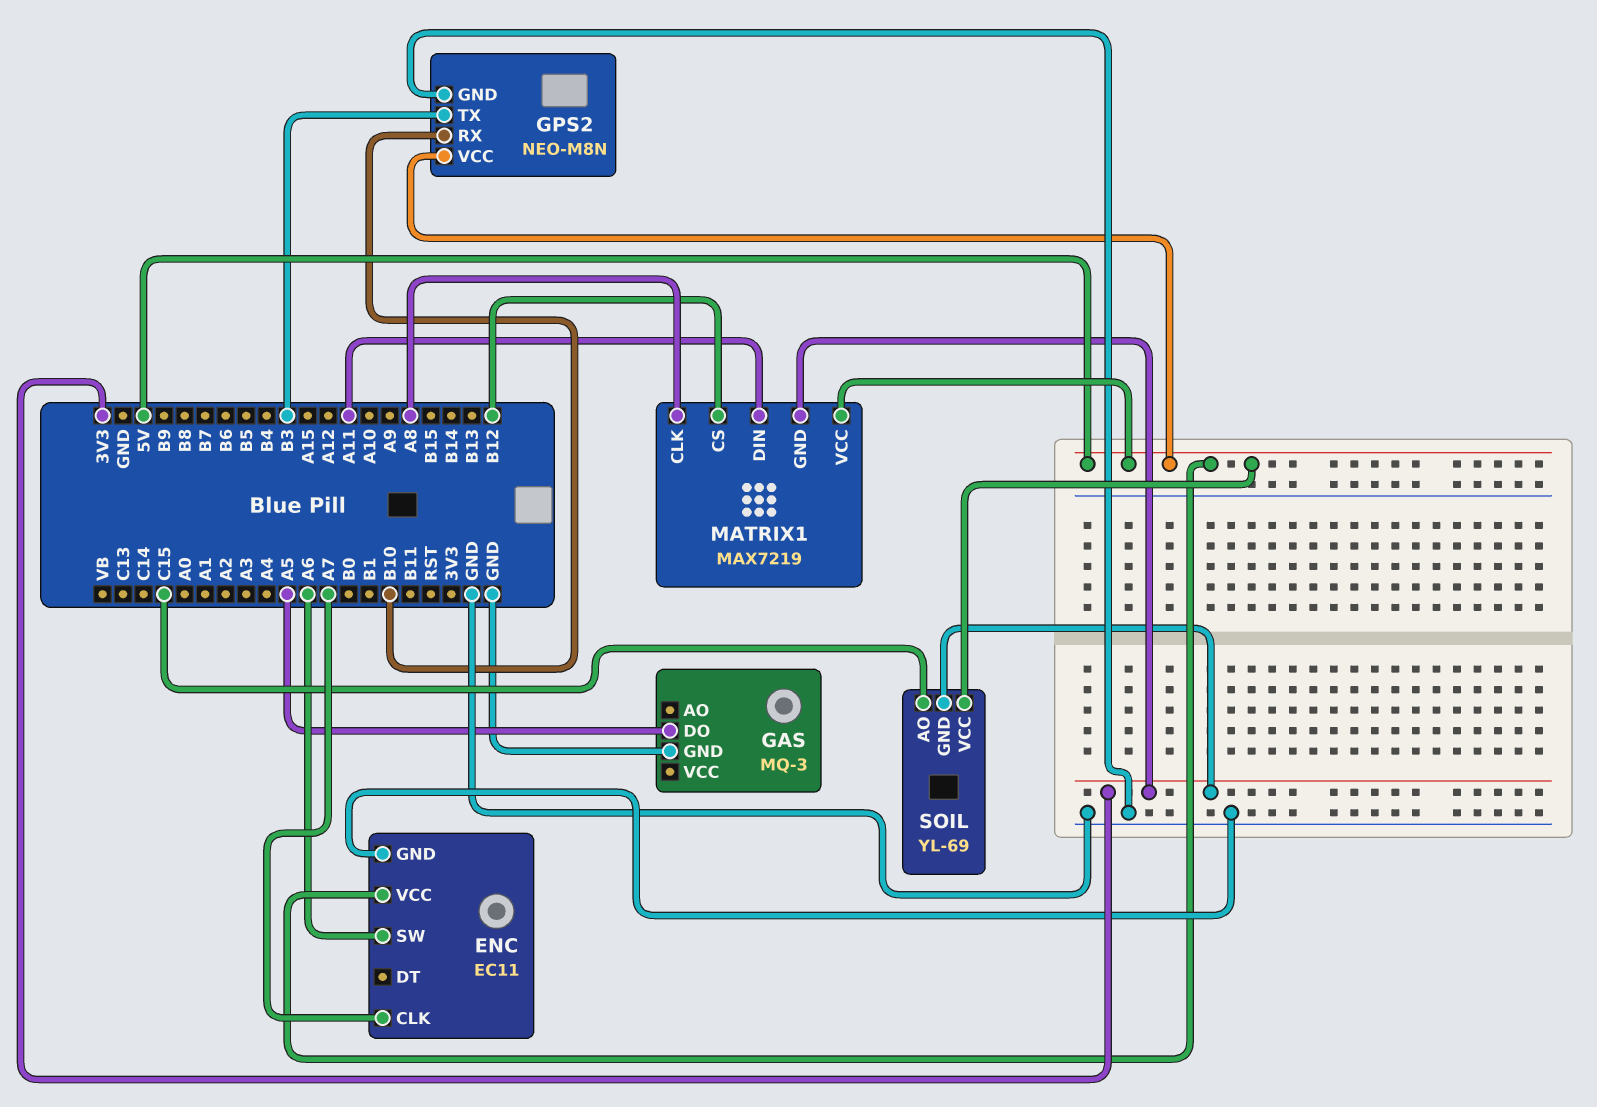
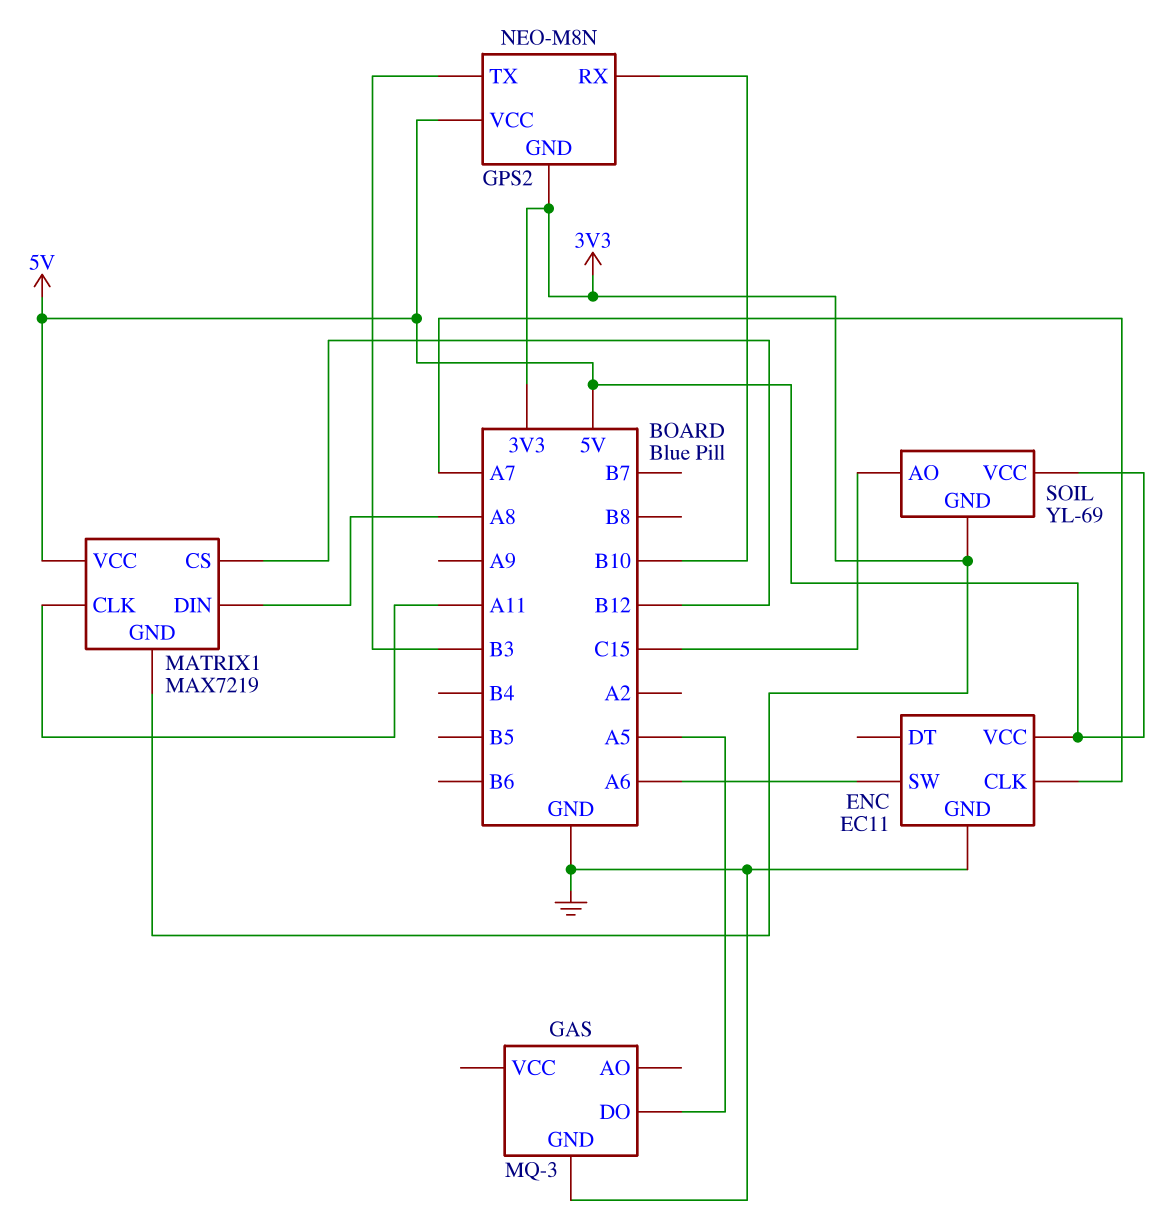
GPS2 pin GND: GND -> 3V3
MATRIX1 pin CLK: A8 -> A11
MATRIX1 pin DIN: A11 -> A8

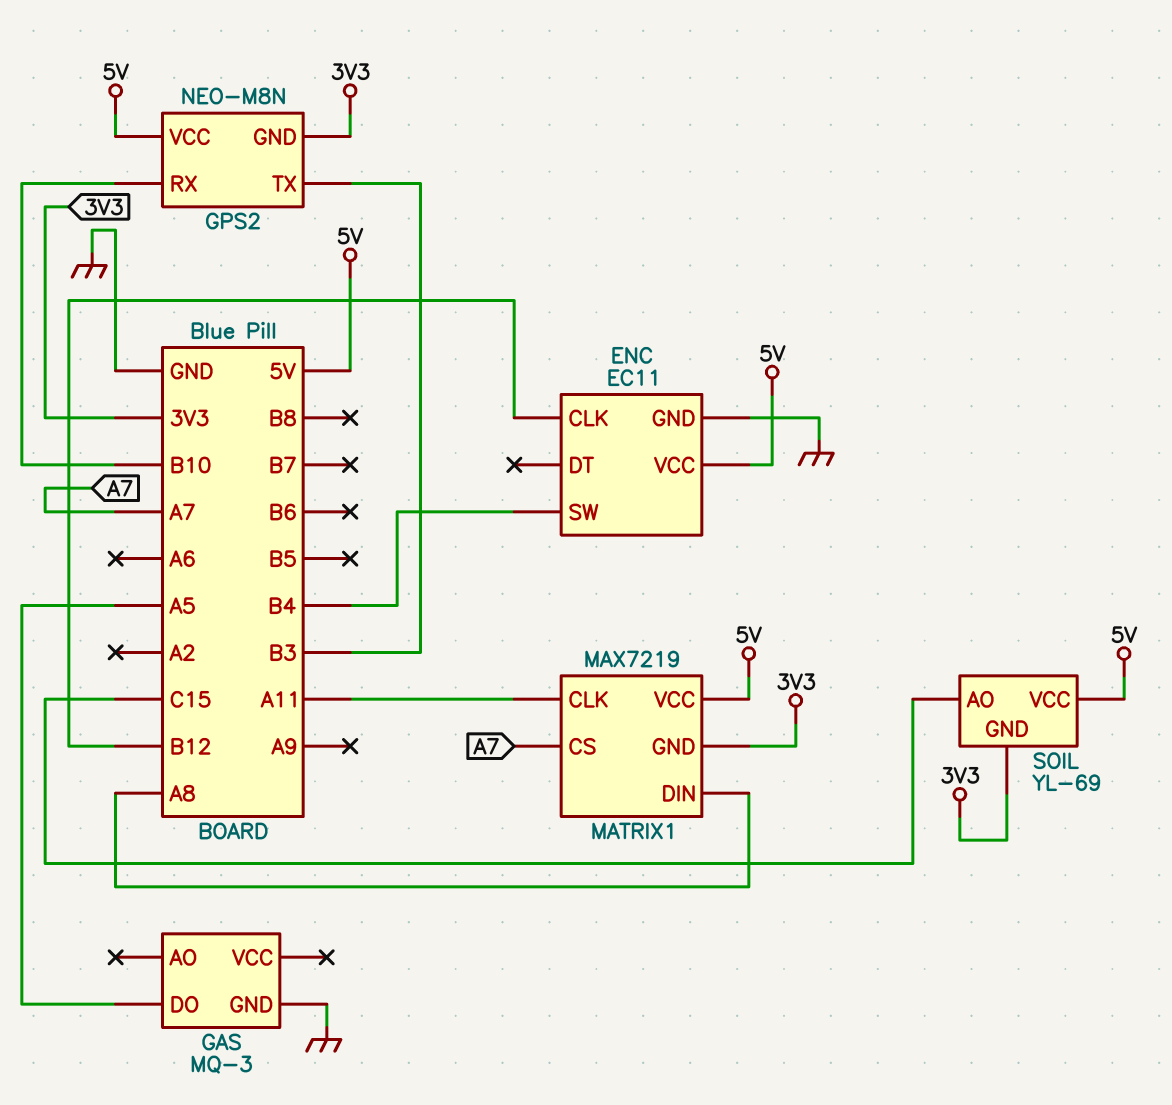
ENC pin CLK: A7 -> B12
ENC pin SW: A6 -> B4
MATRIX1 pin CS: B12 -> A7

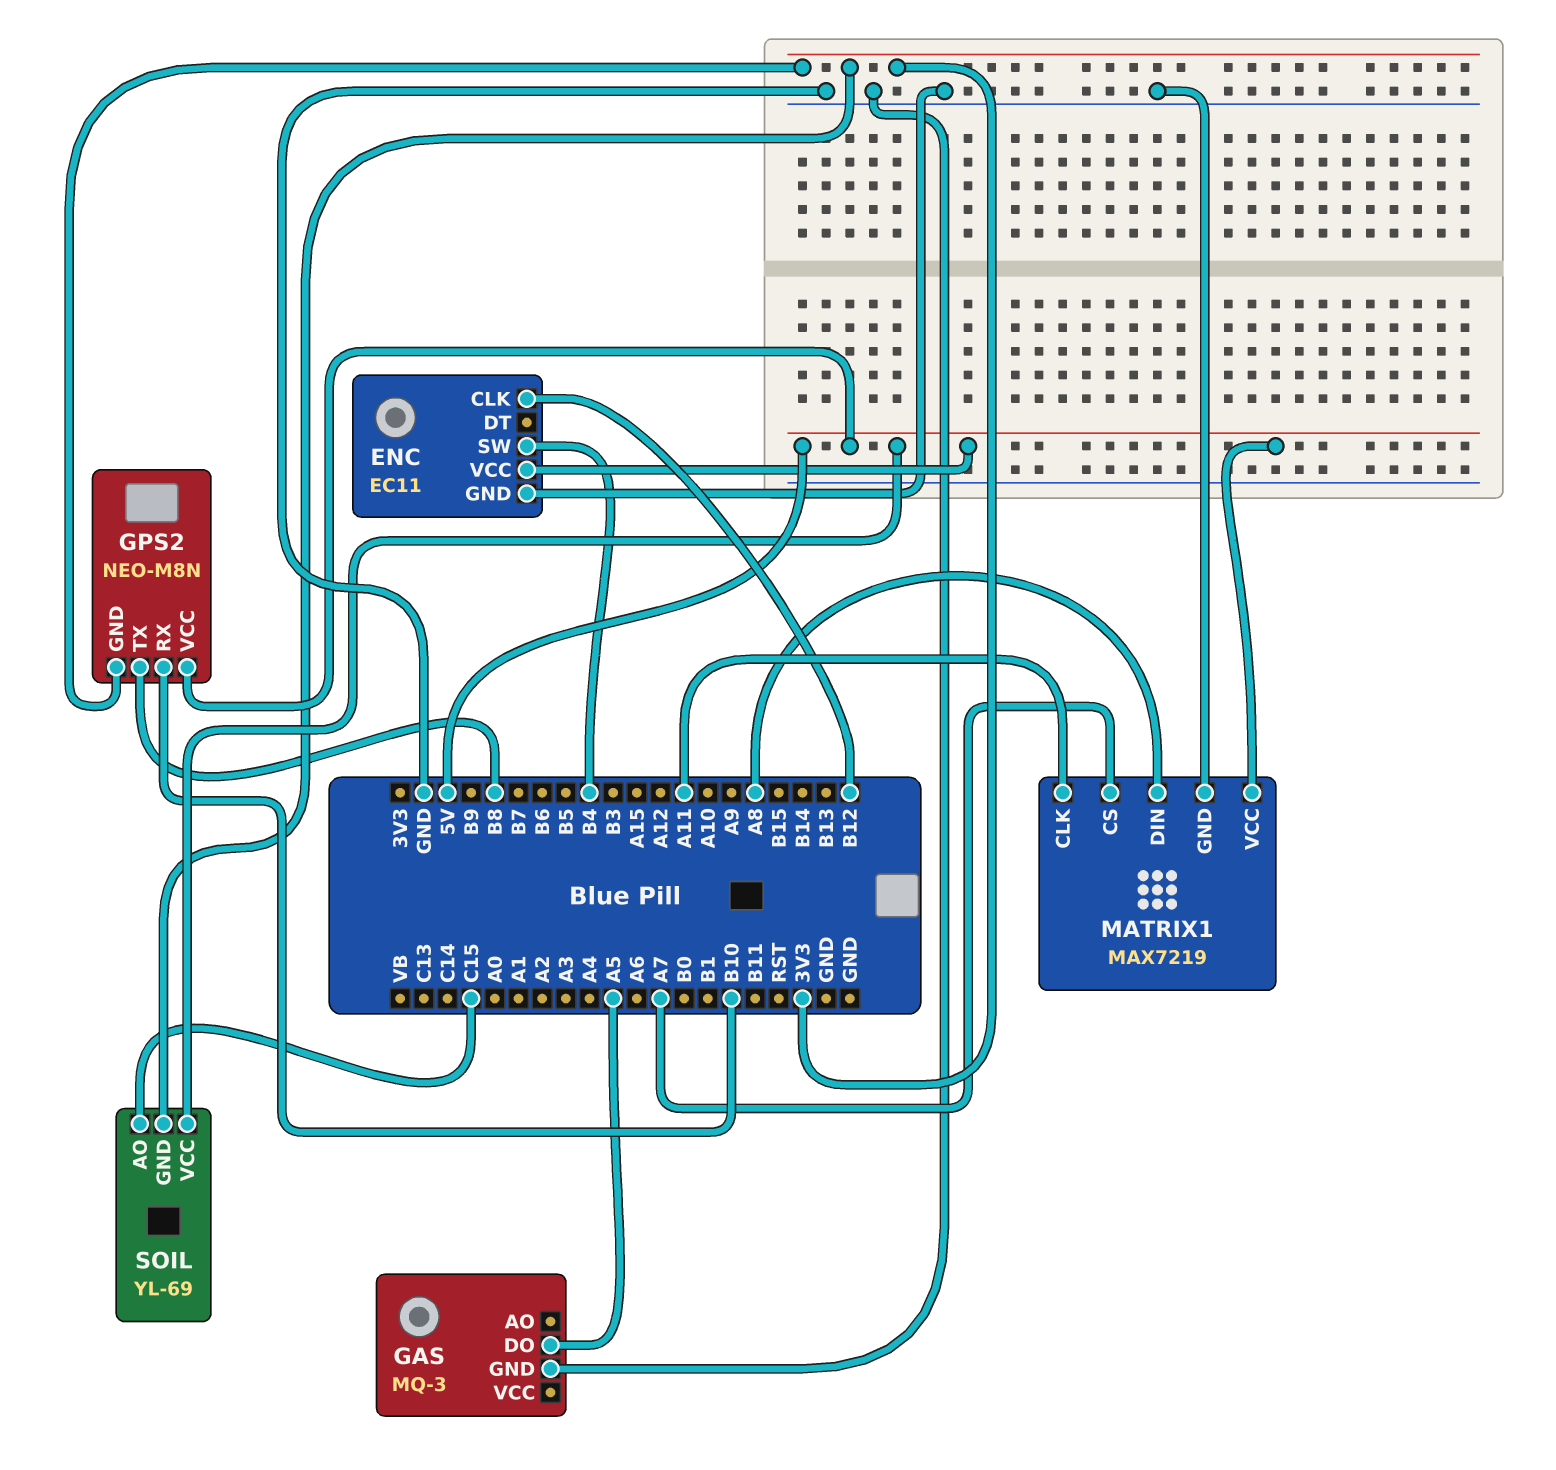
GPS2 pin TX: B3 -> B8
MATRIX1 pin GND: 3V3 -> GND

